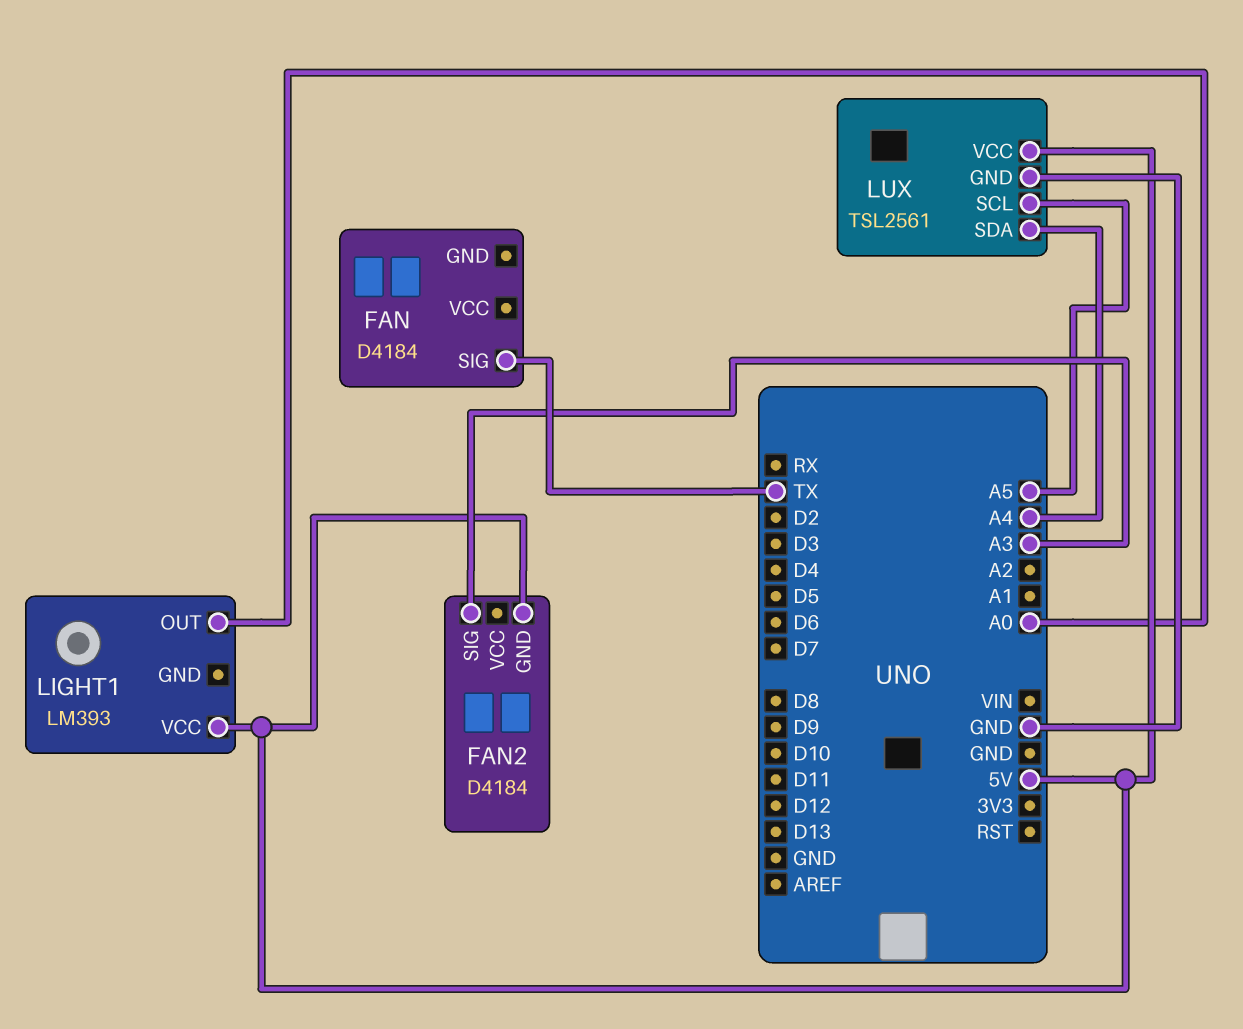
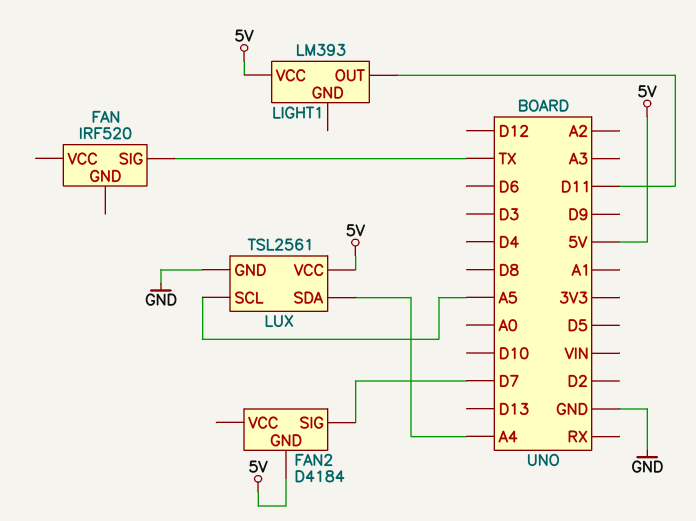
FAN: D4184 -> IRF520
FAN2 pin SIG: A3 -> D7
LIGHT1 pin OUT: A0 -> D11

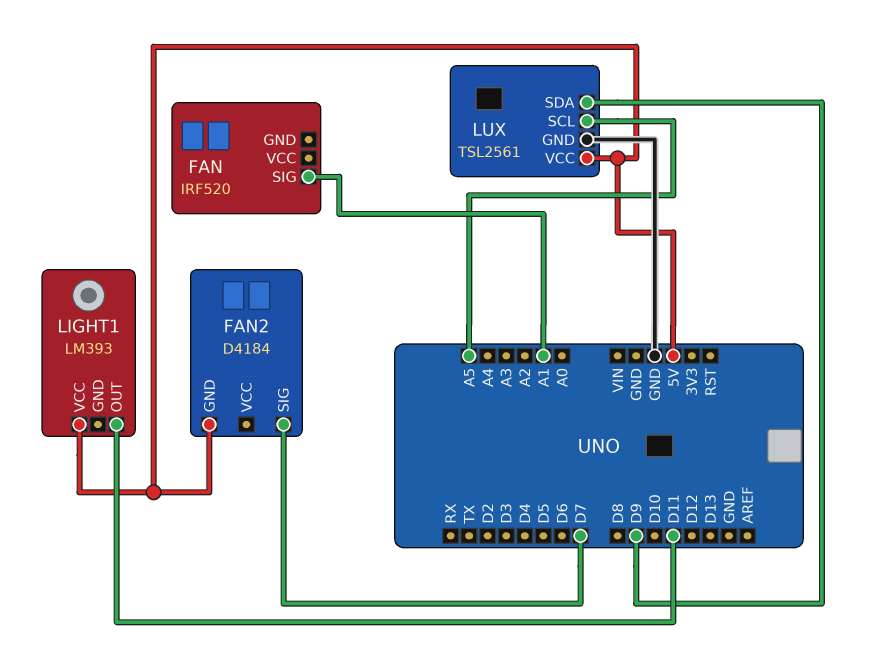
FAN pin SIG: TX -> A1
LUX pin SDA: A4 -> D9

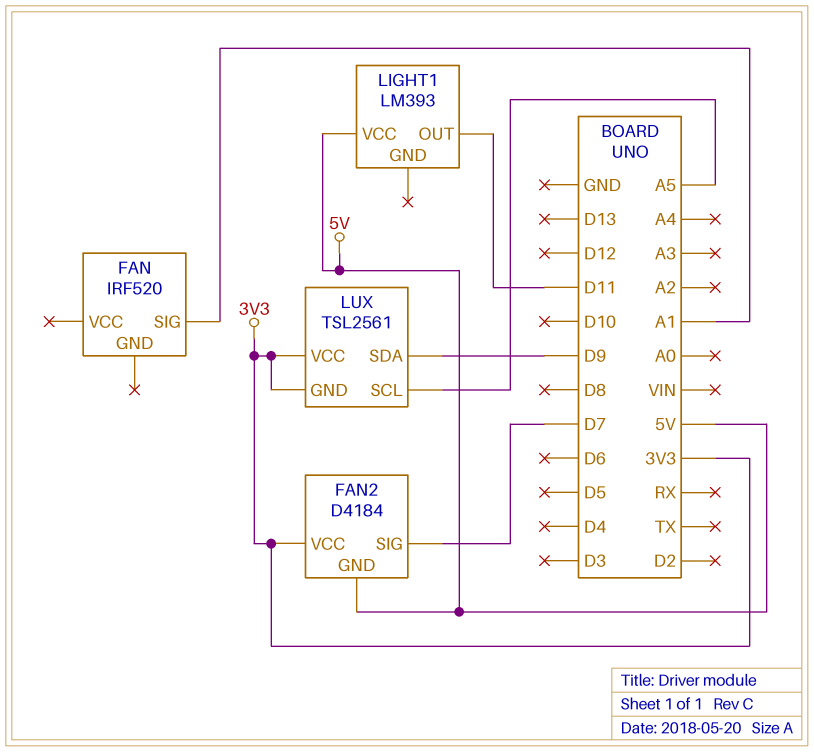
FAN2 pin VCC: none -> 3V3
LUX pin GND: GND -> 3V3
LUX pin VCC: 5V -> 3V3

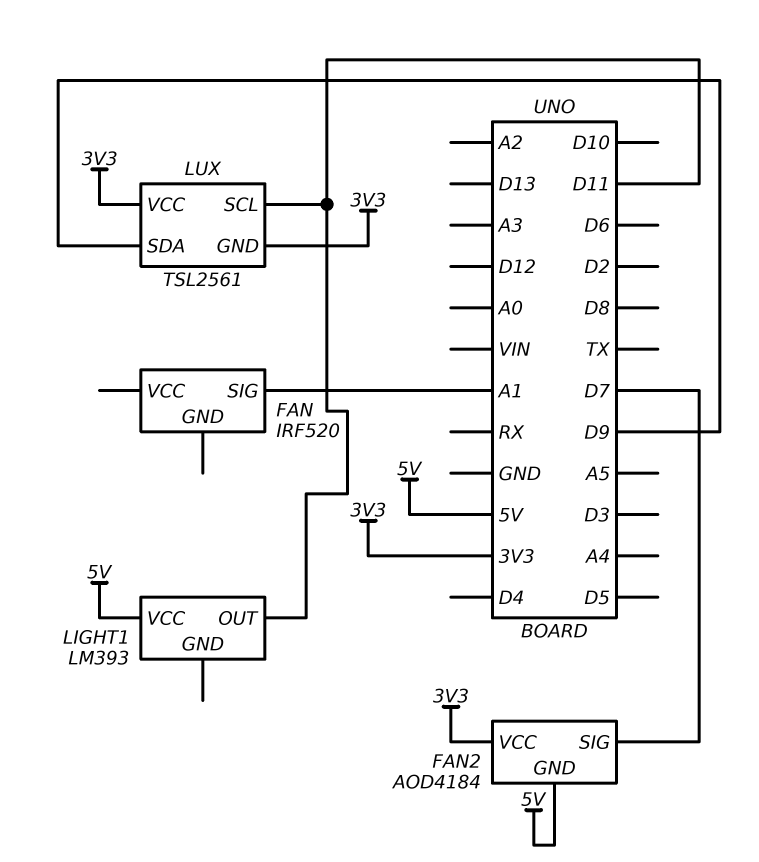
FAN2: D4184 -> AOD4184
LUX pin SCL: A5 -> D11

